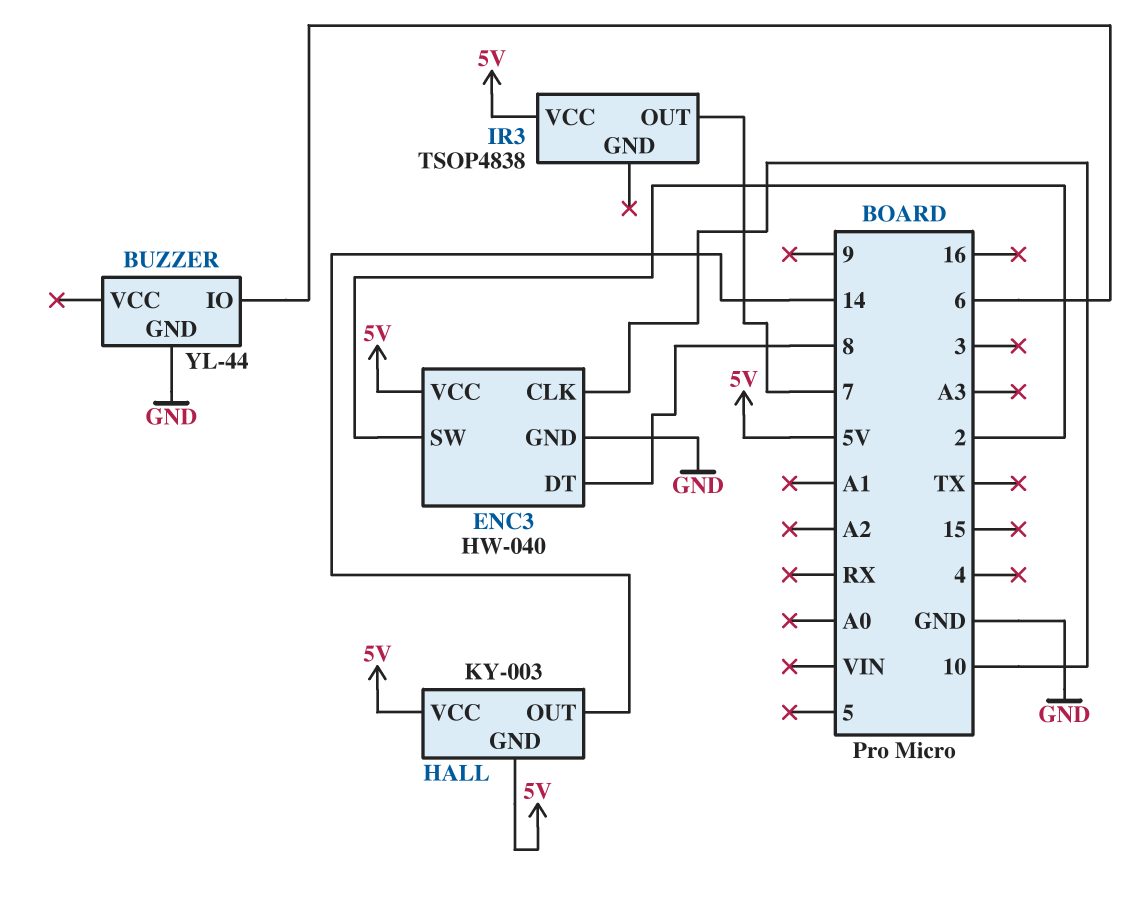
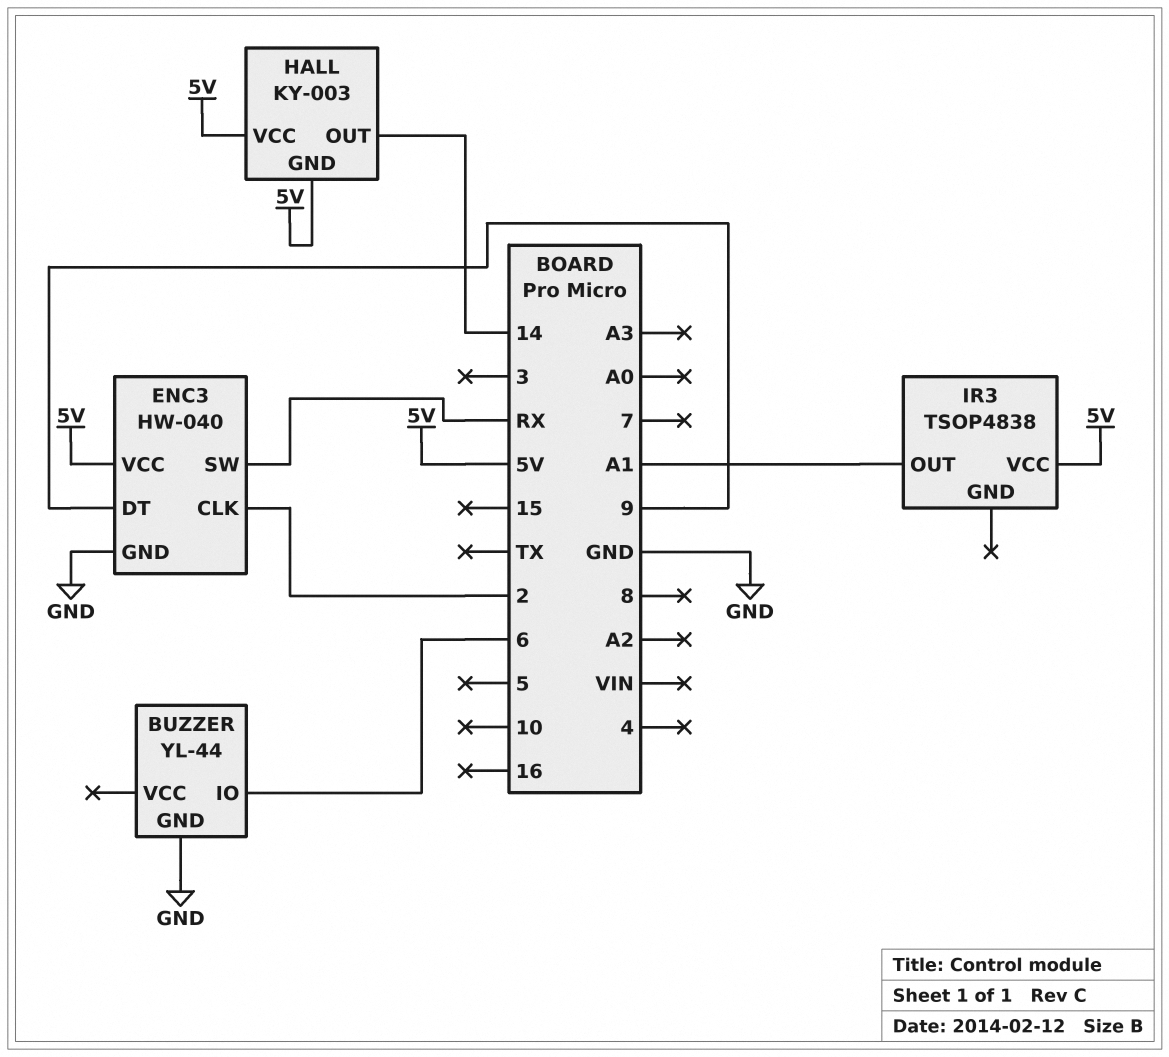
ENC3 pin CLK: 10 -> 2
ENC3 pin DT: 8 -> 9
ENC3 pin SW: 2 -> RX
IR3 pin OUT: 7 -> A1

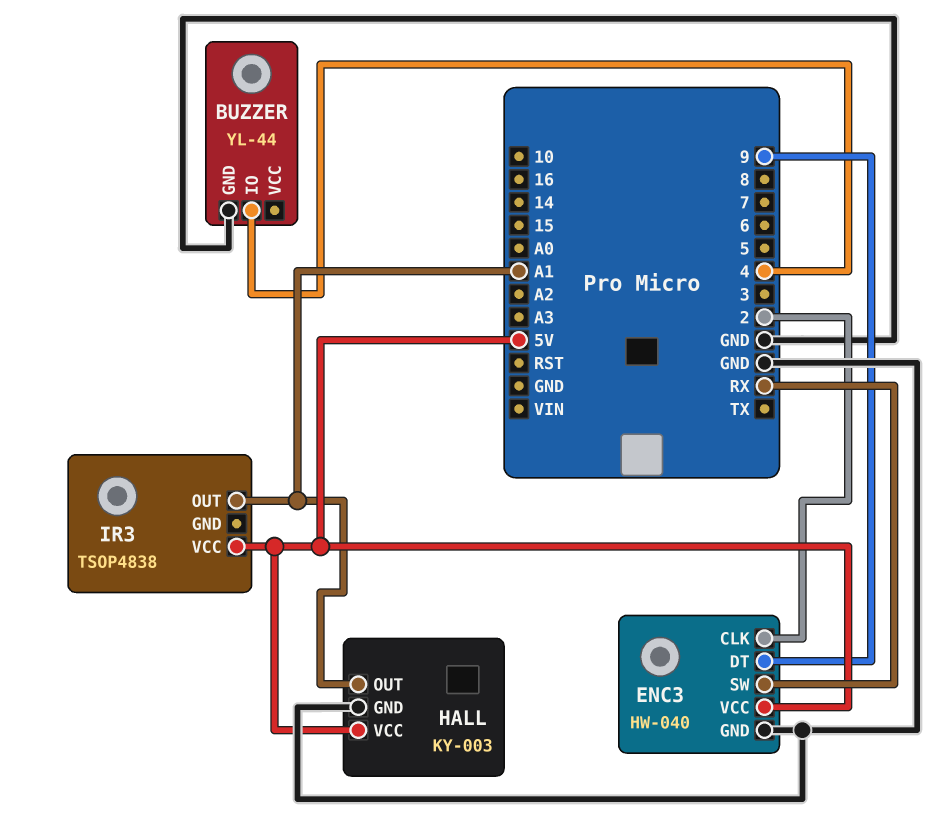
BUZZER pin IO: 6 -> 4
HALL pin GND: 5V -> GND
HALL pin OUT: 14 -> A1

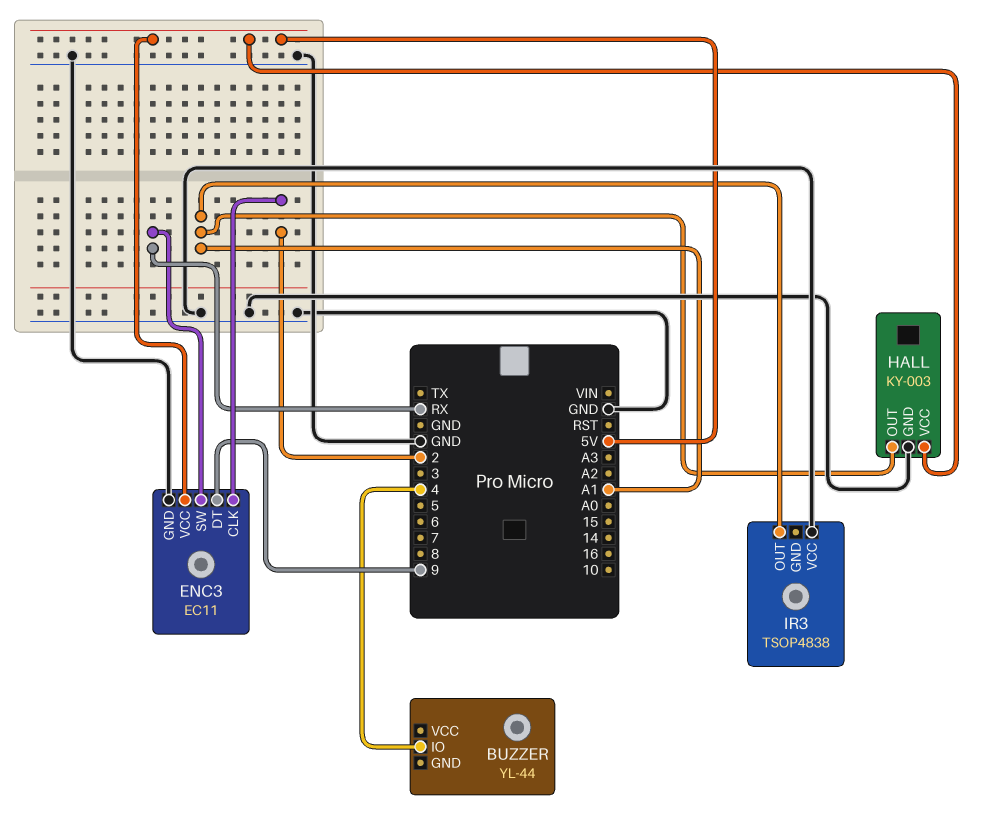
BUZZER pin GND: GND -> none
ENC3: HW-040 -> EC11
IR3 pin VCC: 5V -> GND

